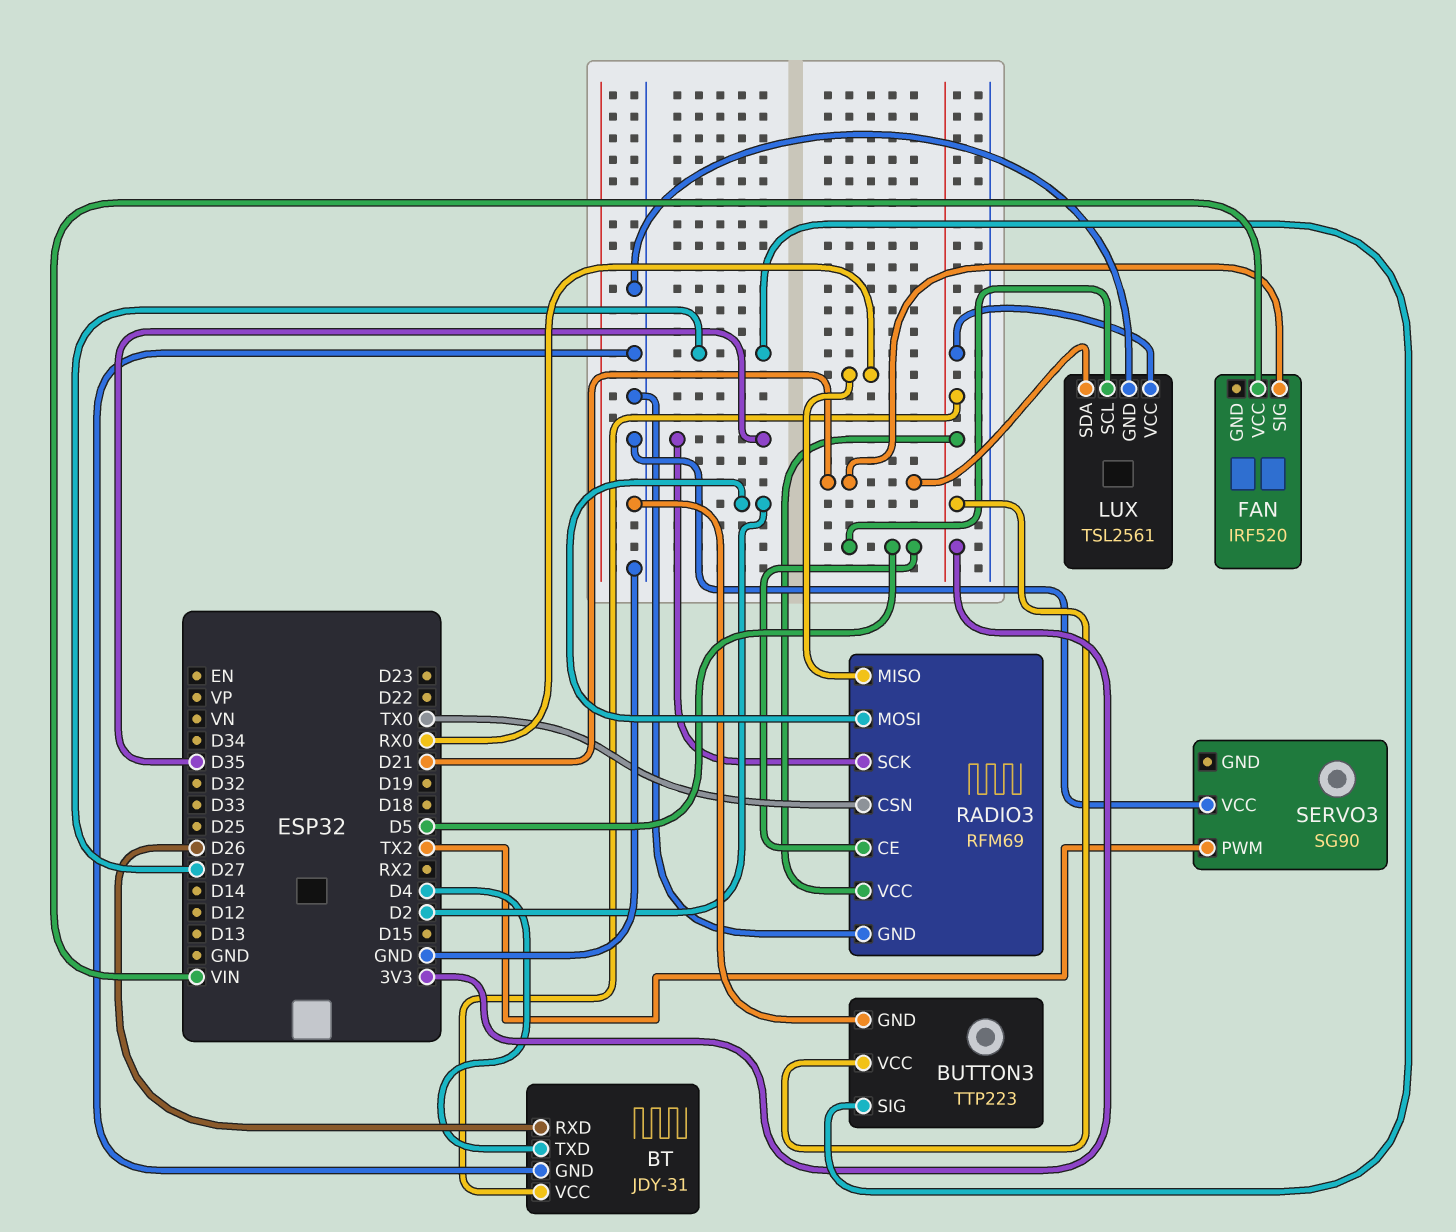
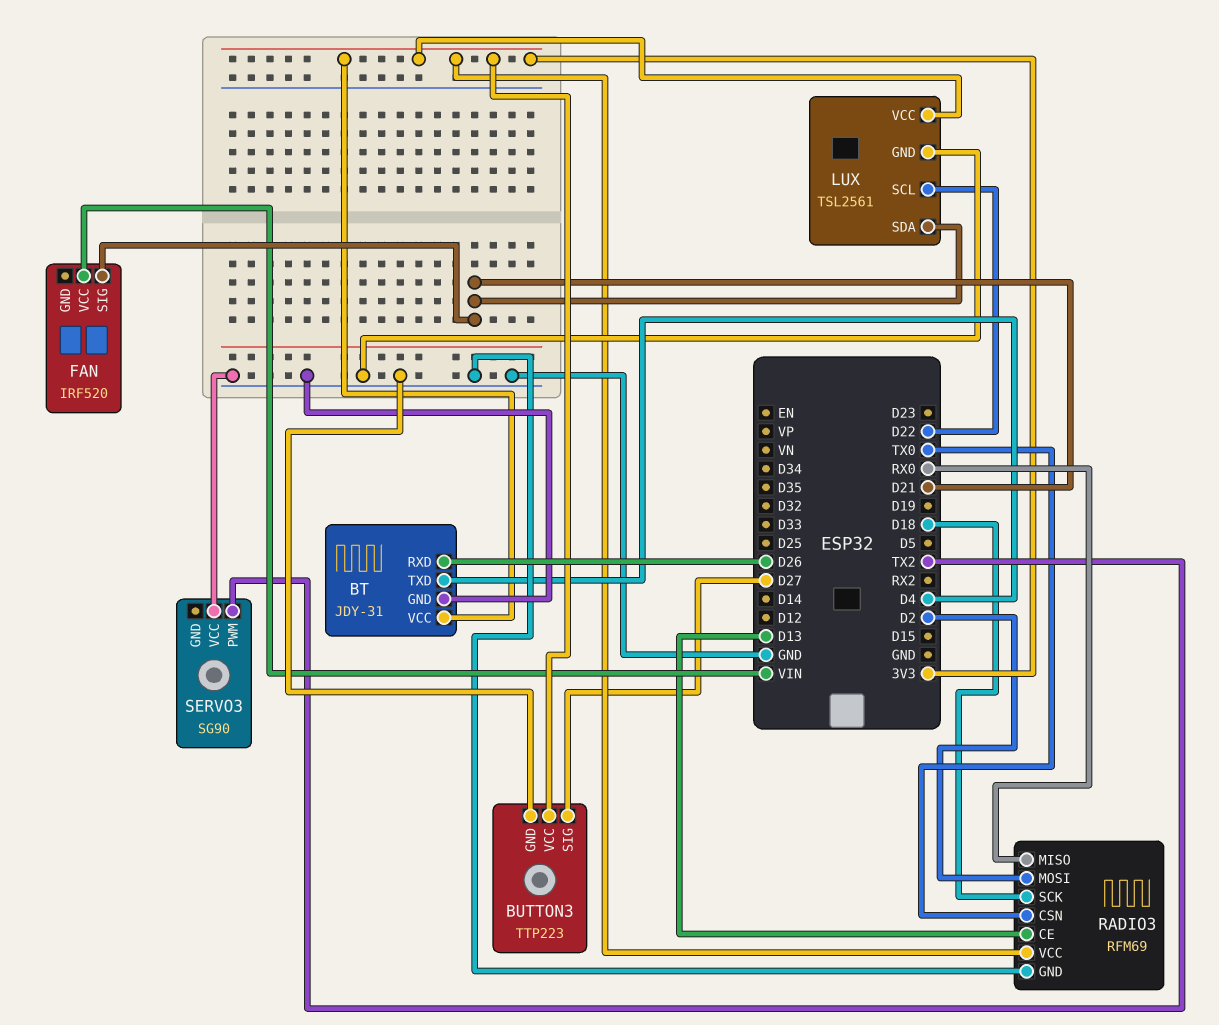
LUX pin SCL: D5 -> D22
RADIO3 pin CE: D5 -> D13
RADIO3 pin SCK: D35 -> D18

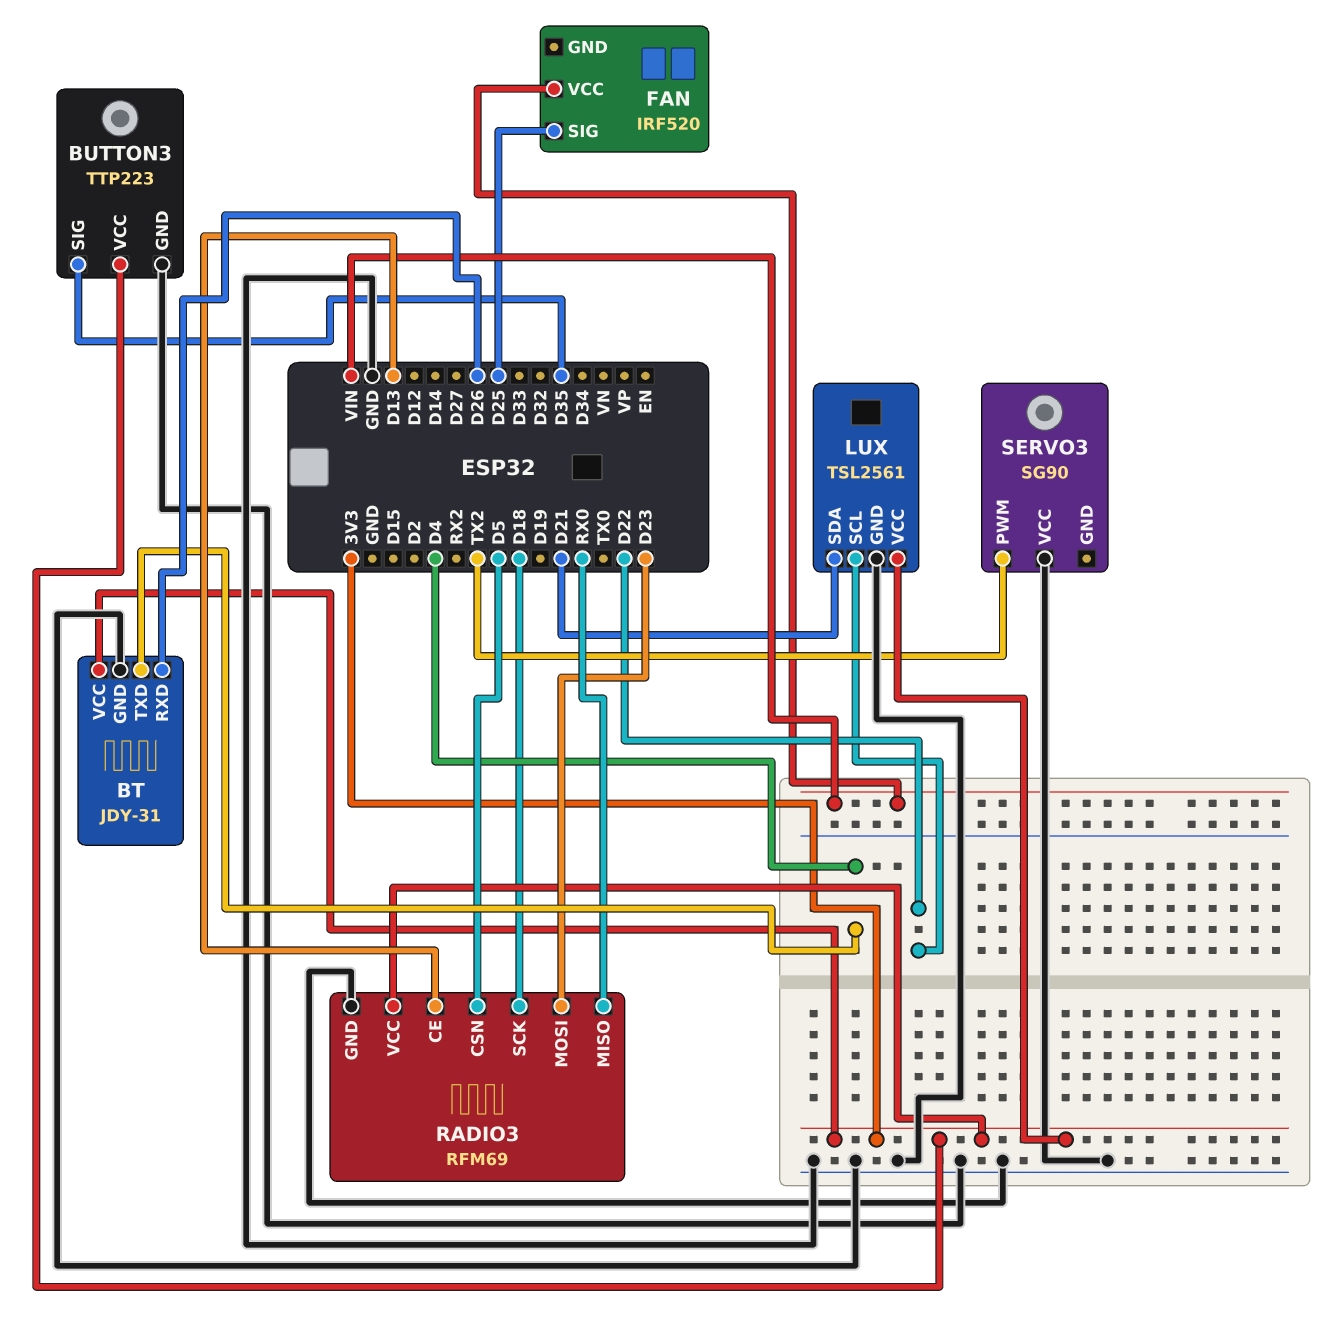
BUTTON3 pin SIG: D27 -> D35
FAN pin SIG: D21 -> D25
RADIO3 pin CSN: TX0 -> D5
RADIO3 pin MOSI: D2 -> D23

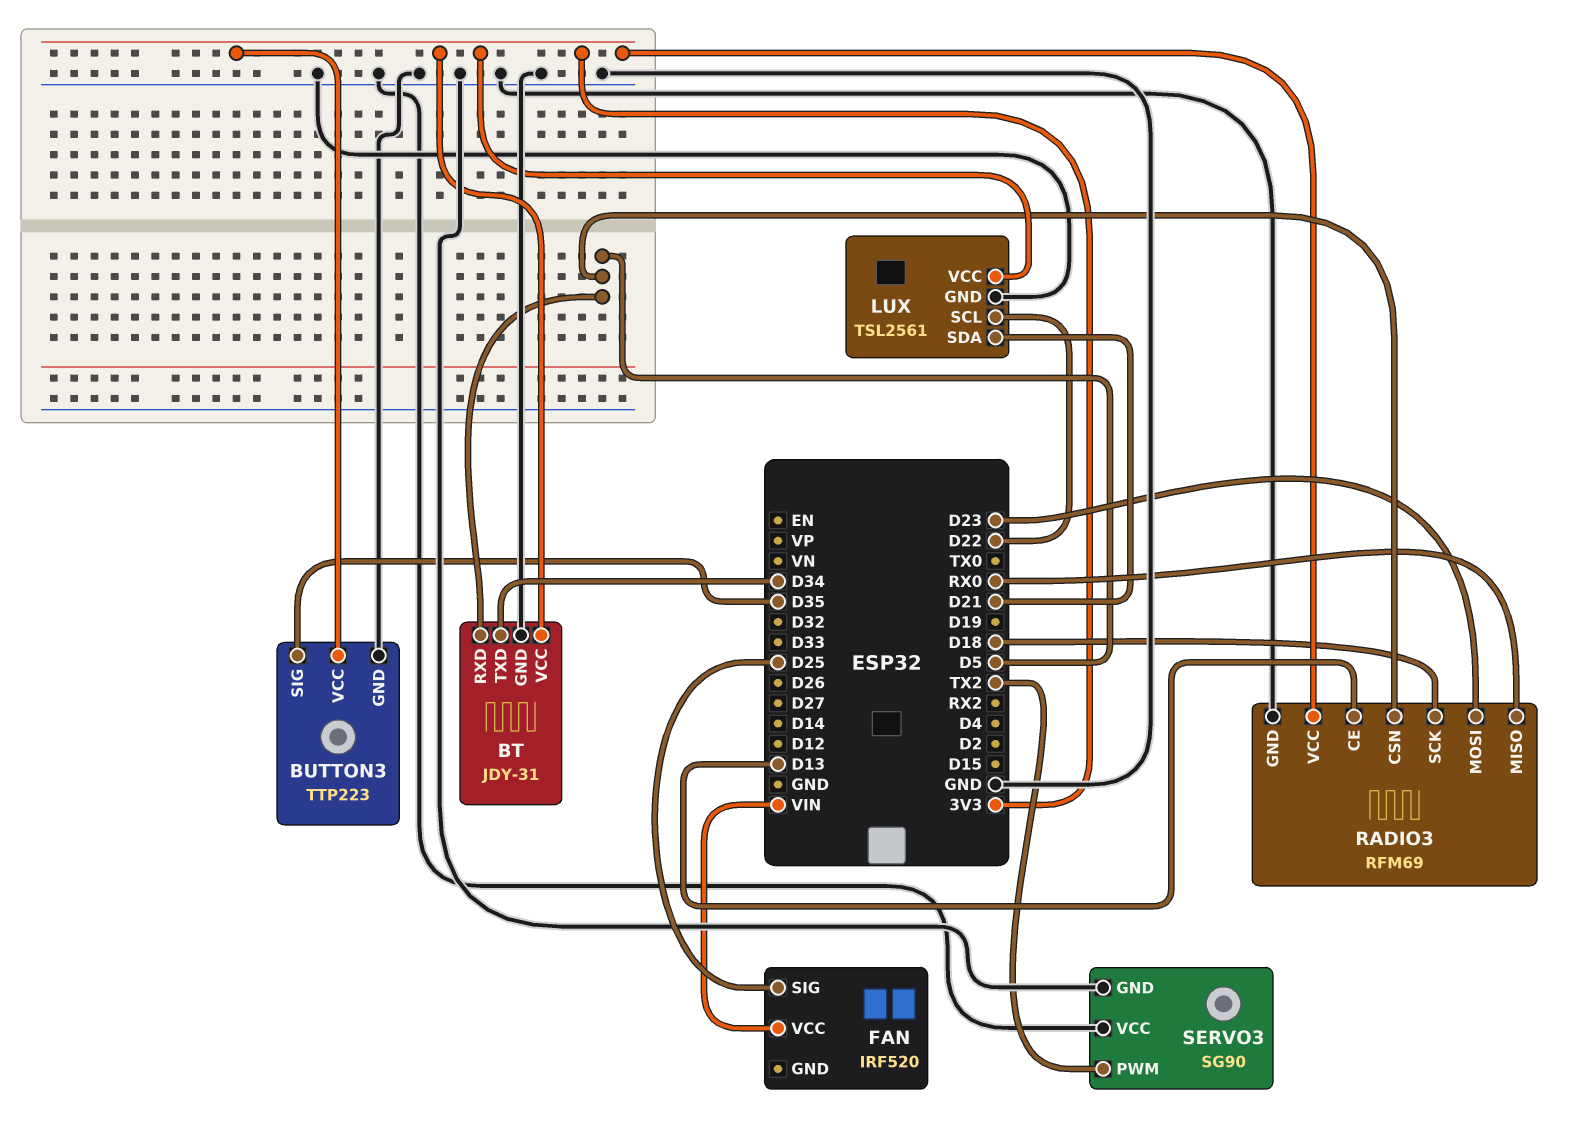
BT pin RXD: D26 -> D5
BT pin TXD: D4 -> D34
SERVO3 pin GND: none -> GND

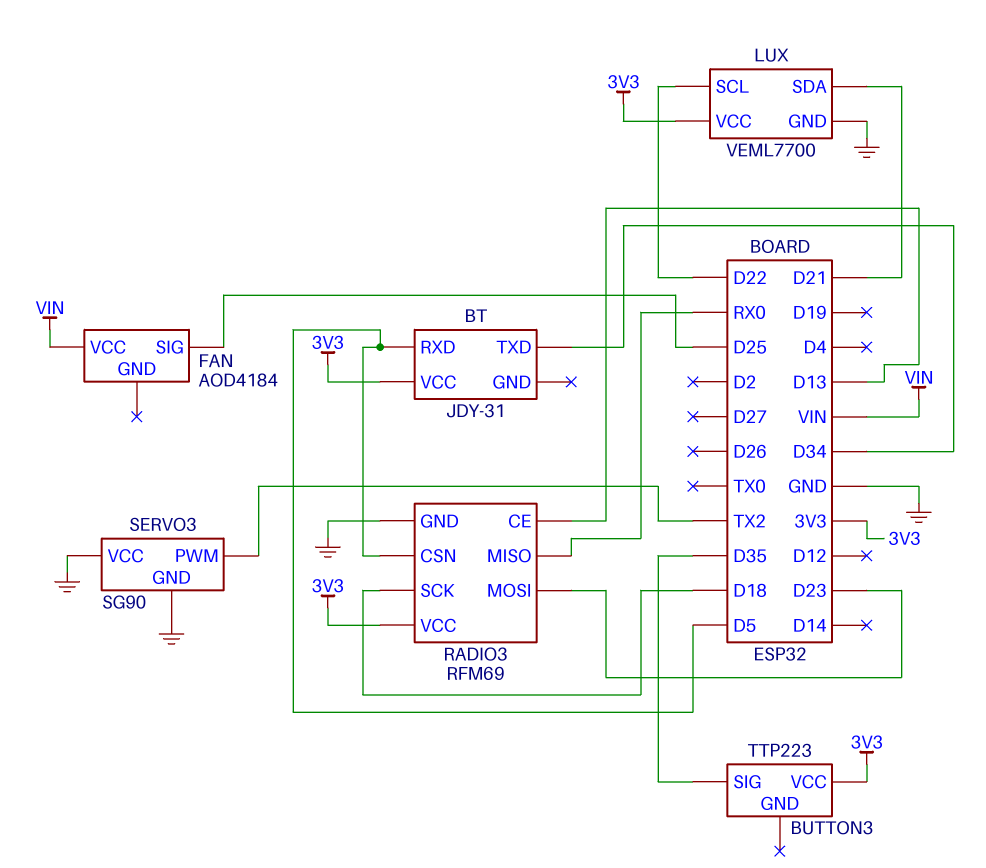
BT pin GND: GND -> none
BUTTON3 pin GND: GND -> none
FAN: IRF520 -> AOD4184
LUX: TSL2561 -> VEML7700

